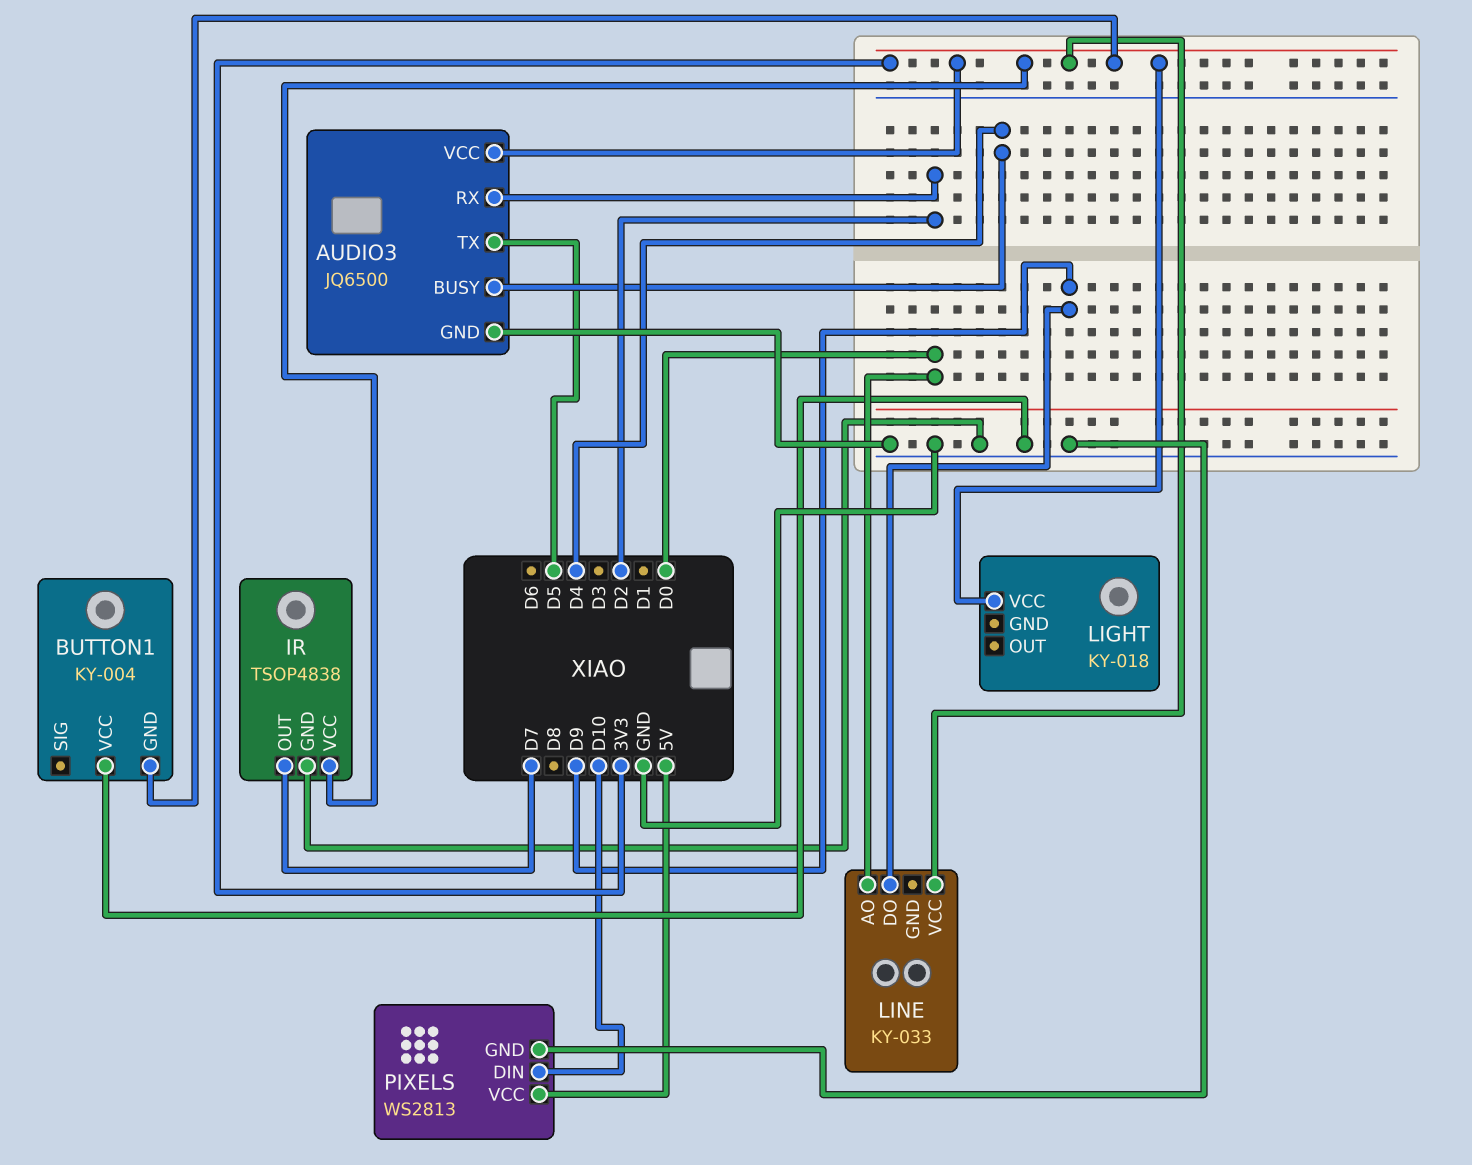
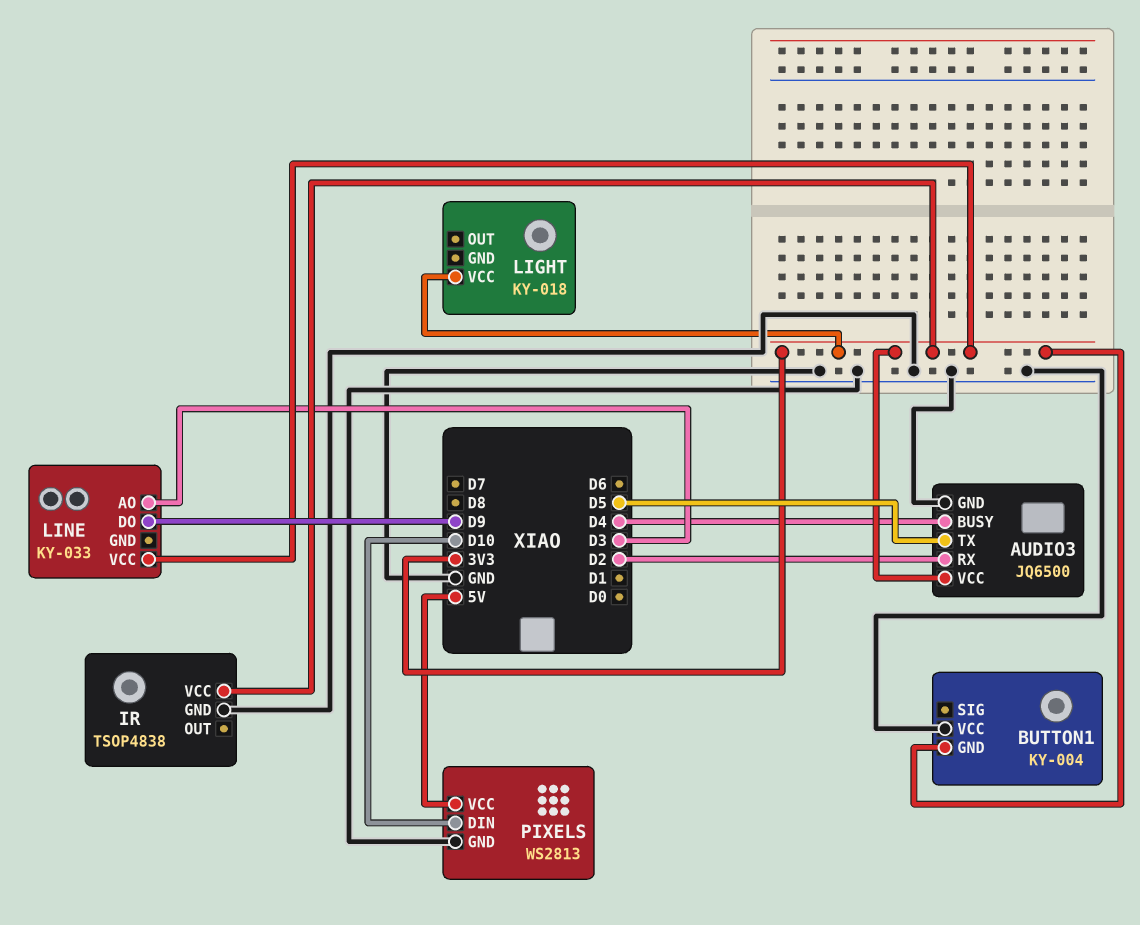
IR pin OUT: D7 -> none
LINE pin AO: D0 -> D3

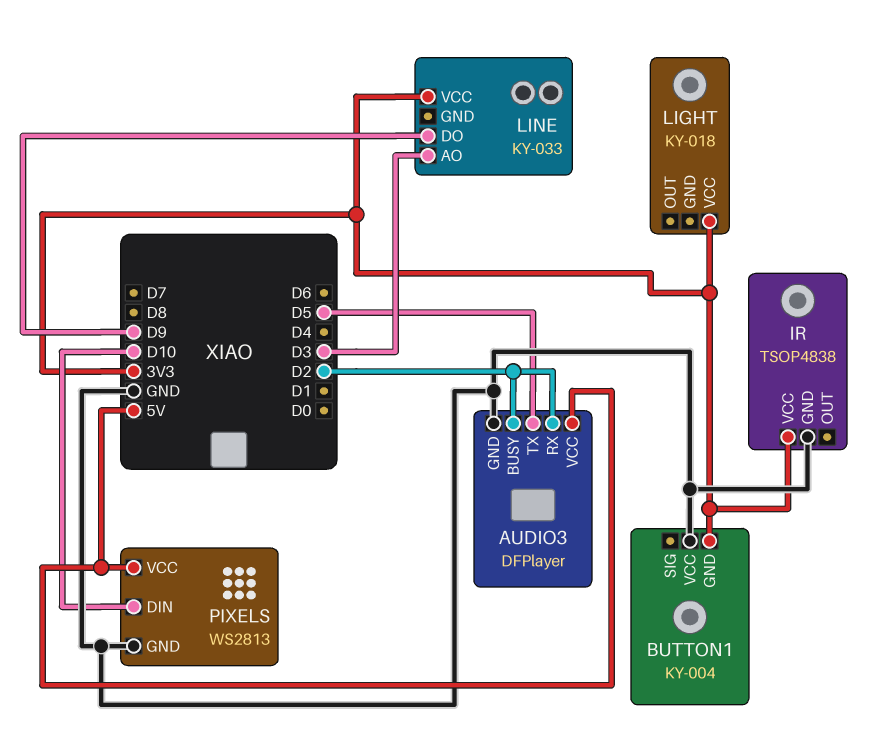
AUDIO3: JQ6500 -> DFPlayer
AUDIO3 pin BUSY: D4 -> D2
AUDIO3 pin VCC: 3V3 -> 5V

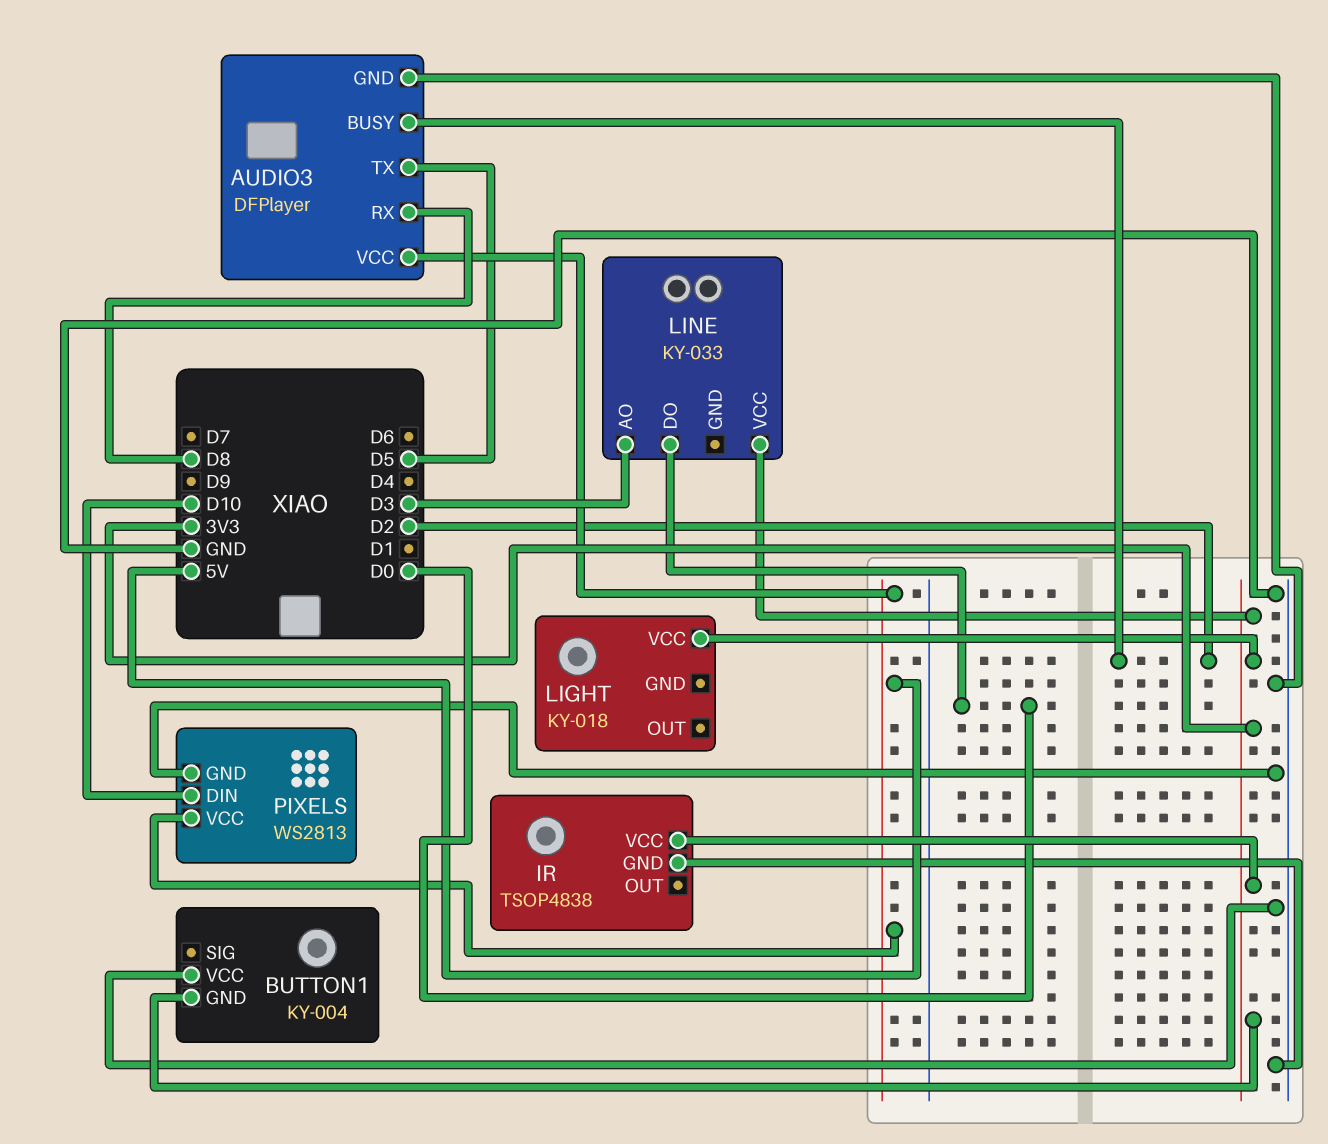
AUDIO3 pin RX: D2 -> D8
LINE pin DO: D9 -> D0

